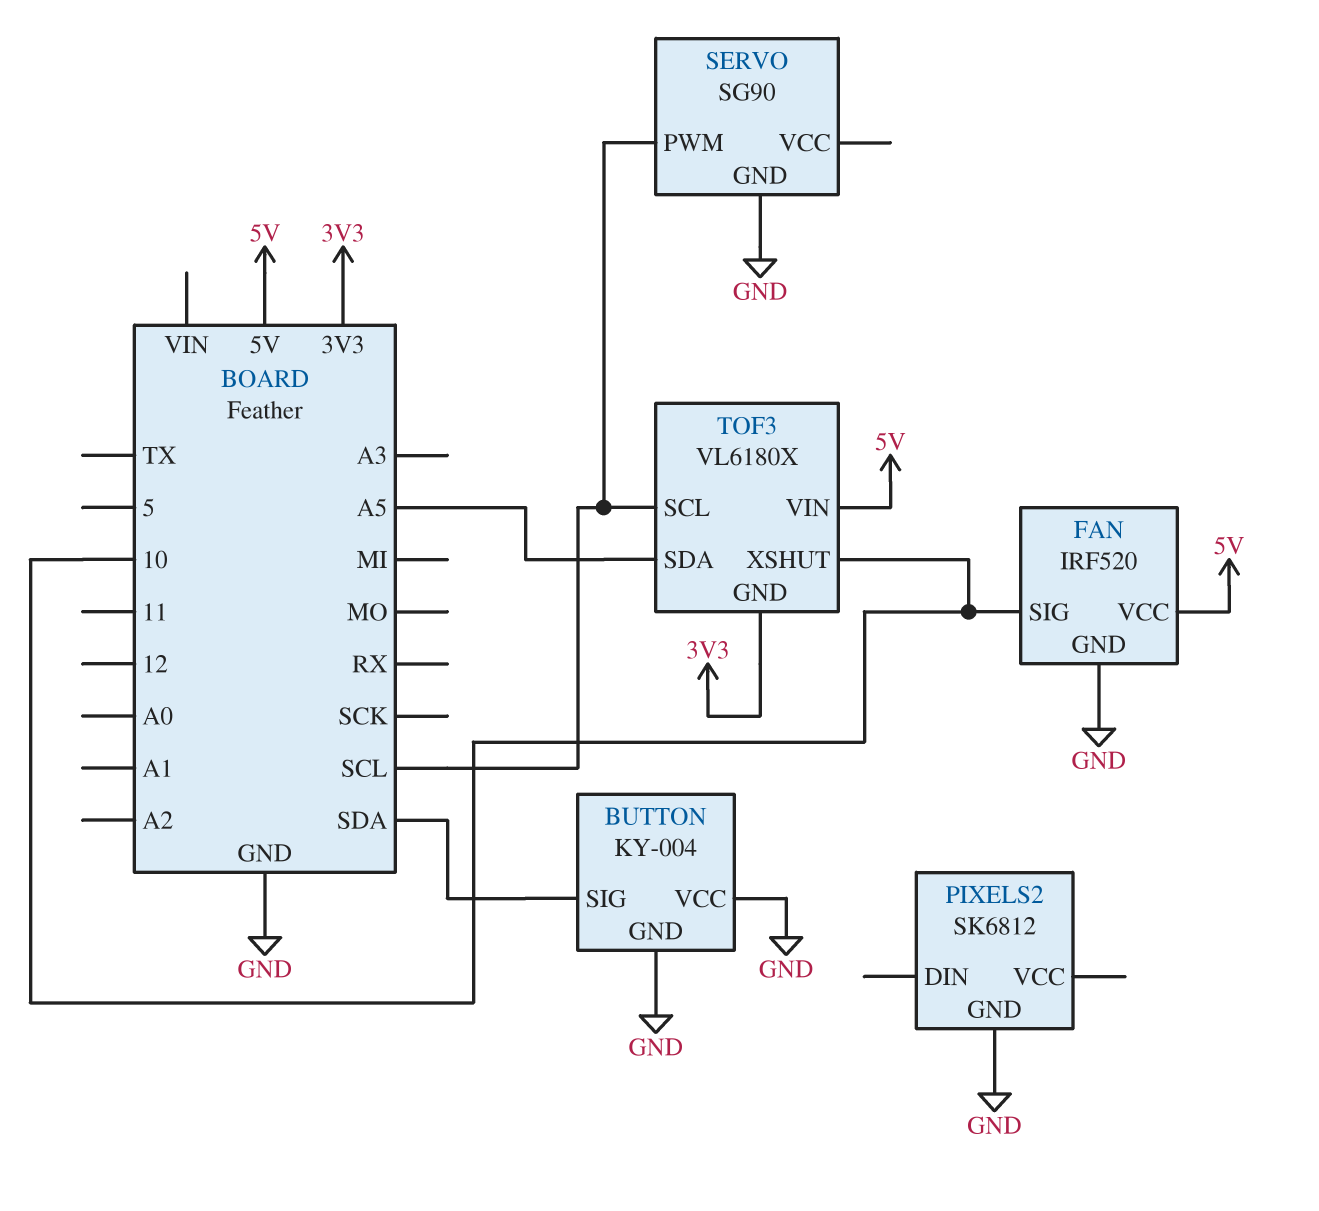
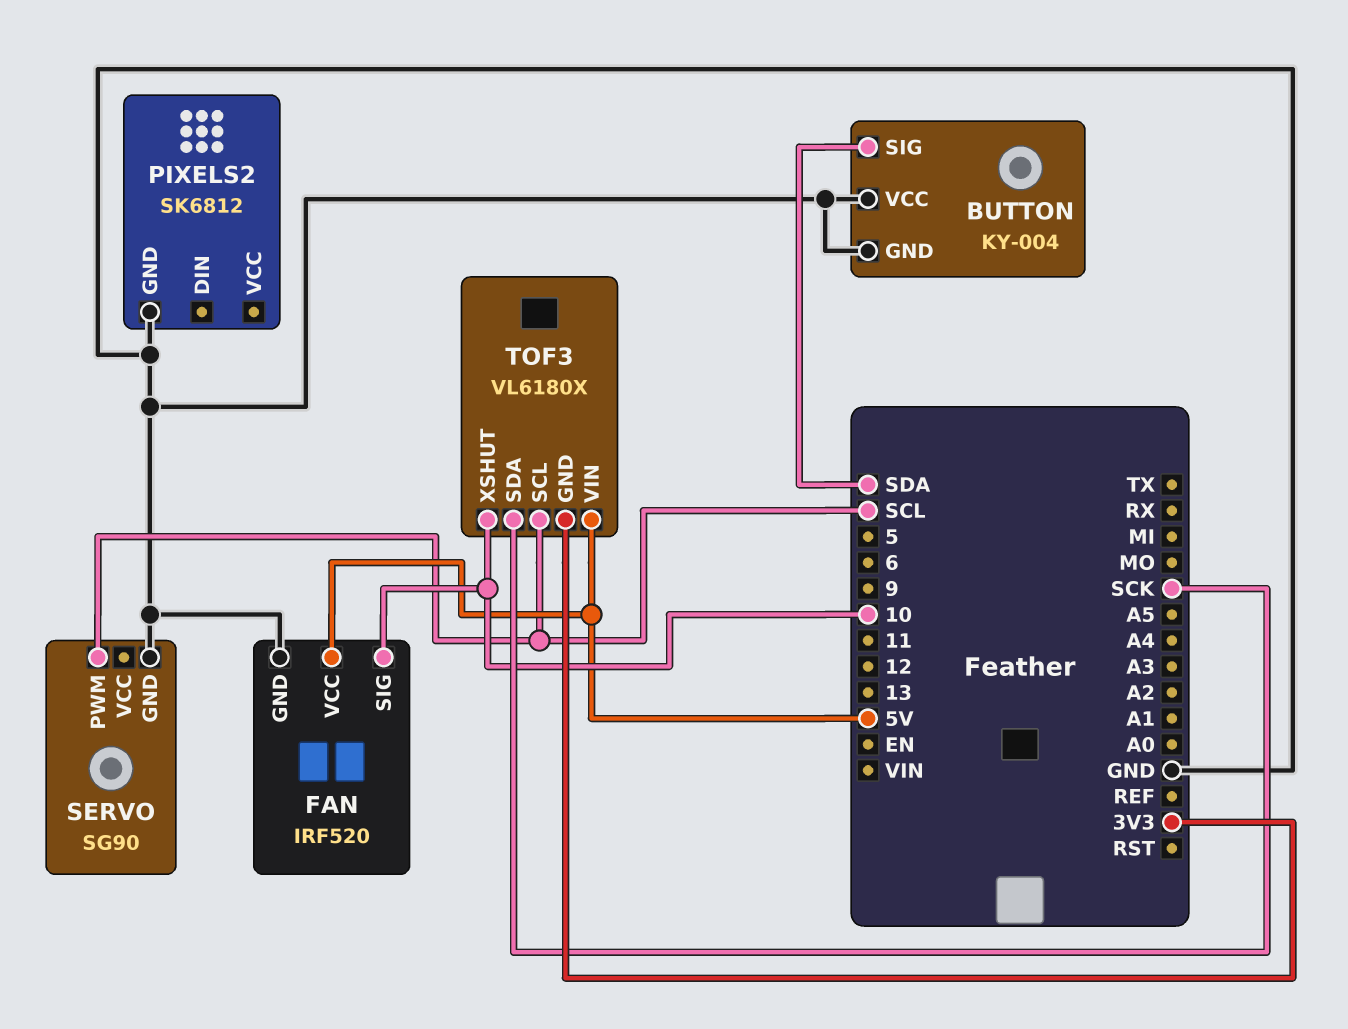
TOF3 pin SDA: A5 -> SCK

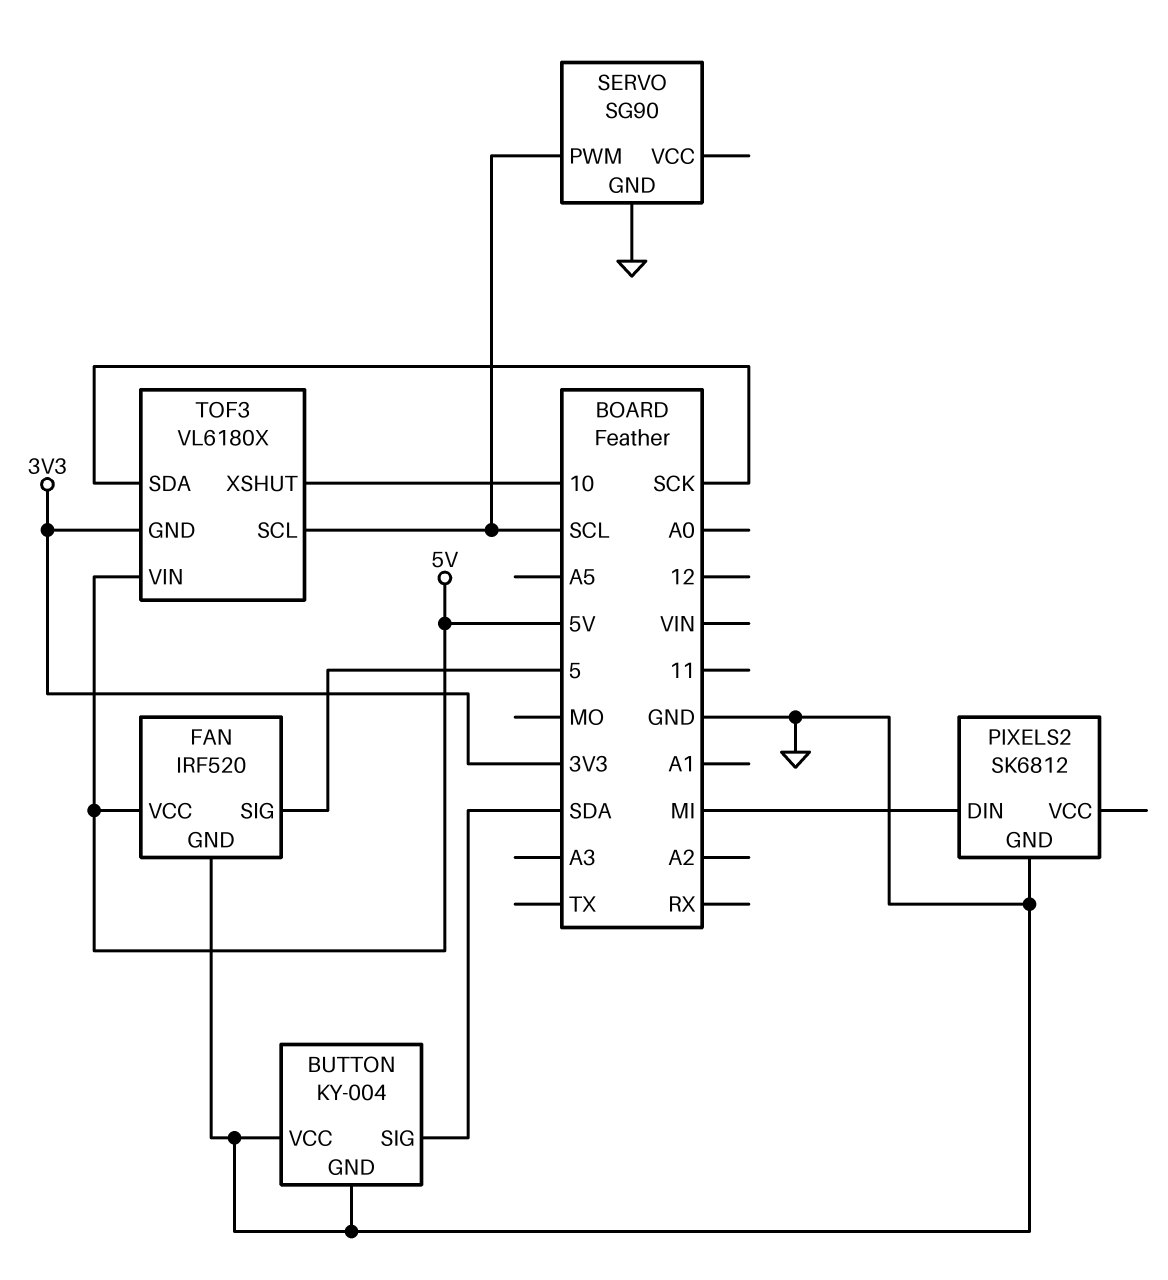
FAN pin SIG: 10 -> 5
PIXELS2 pin DIN: none -> MI

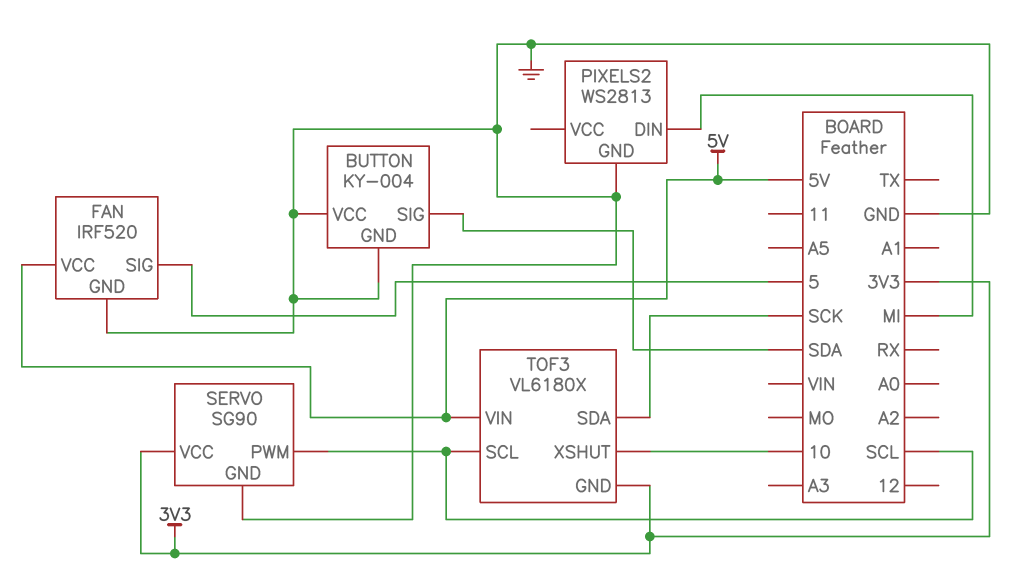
PIXELS2: SK6812 -> WS2813
SERVO pin VCC: none -> 3V3

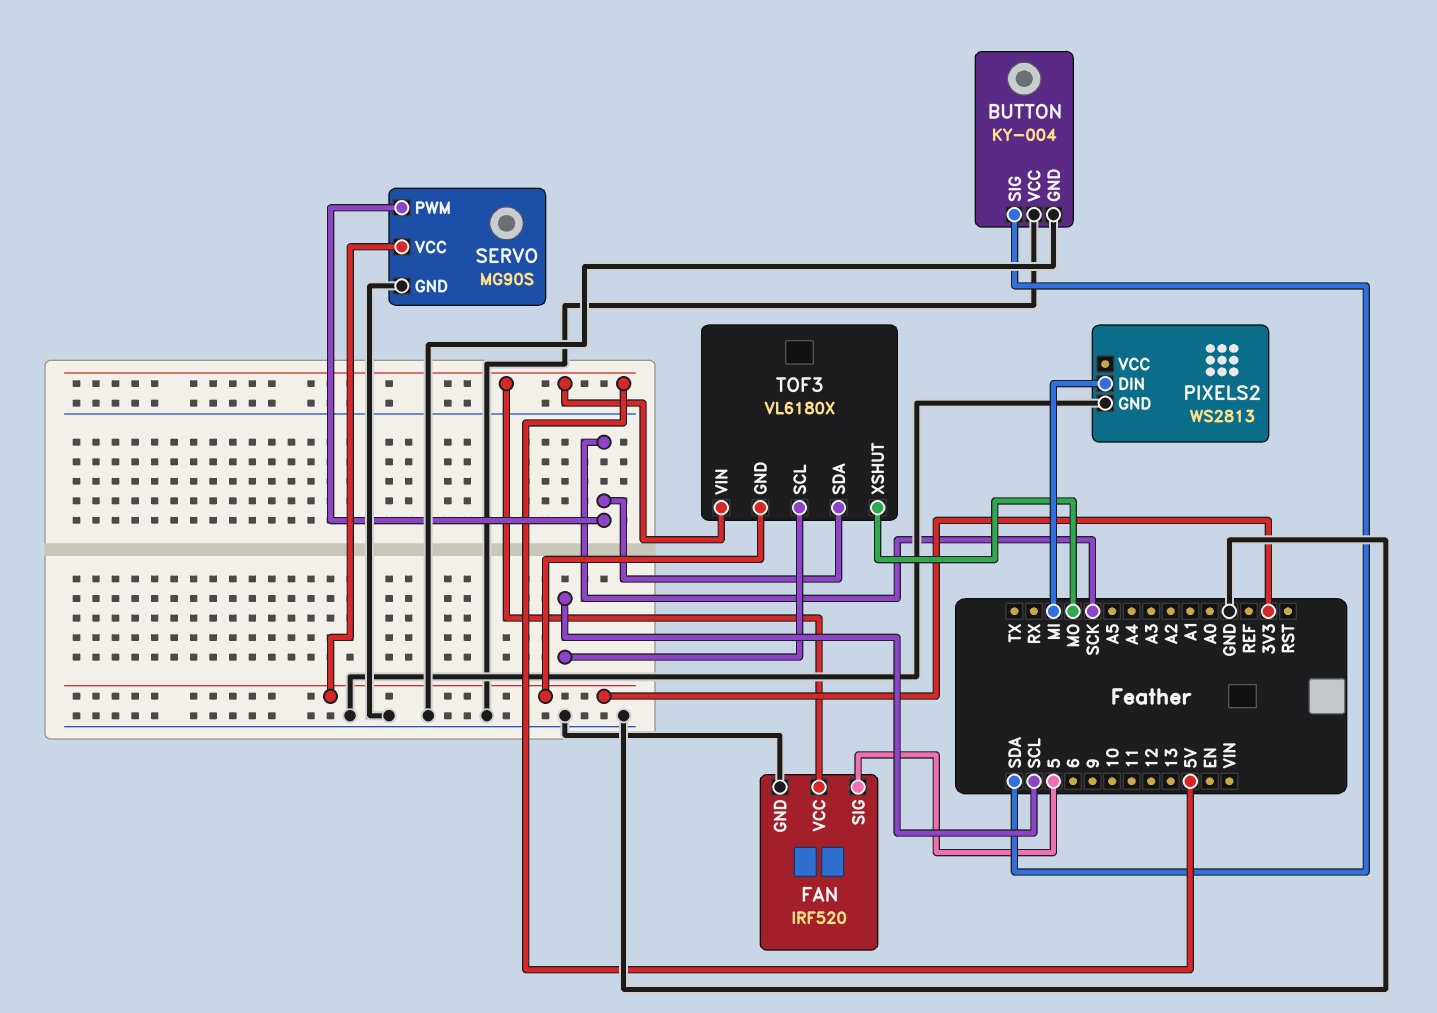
SERVO: SG90 -> MG90S
SERVO pin PWM: SCL -> SCK
TOF3 pin XSHUT: 10 -> MO

